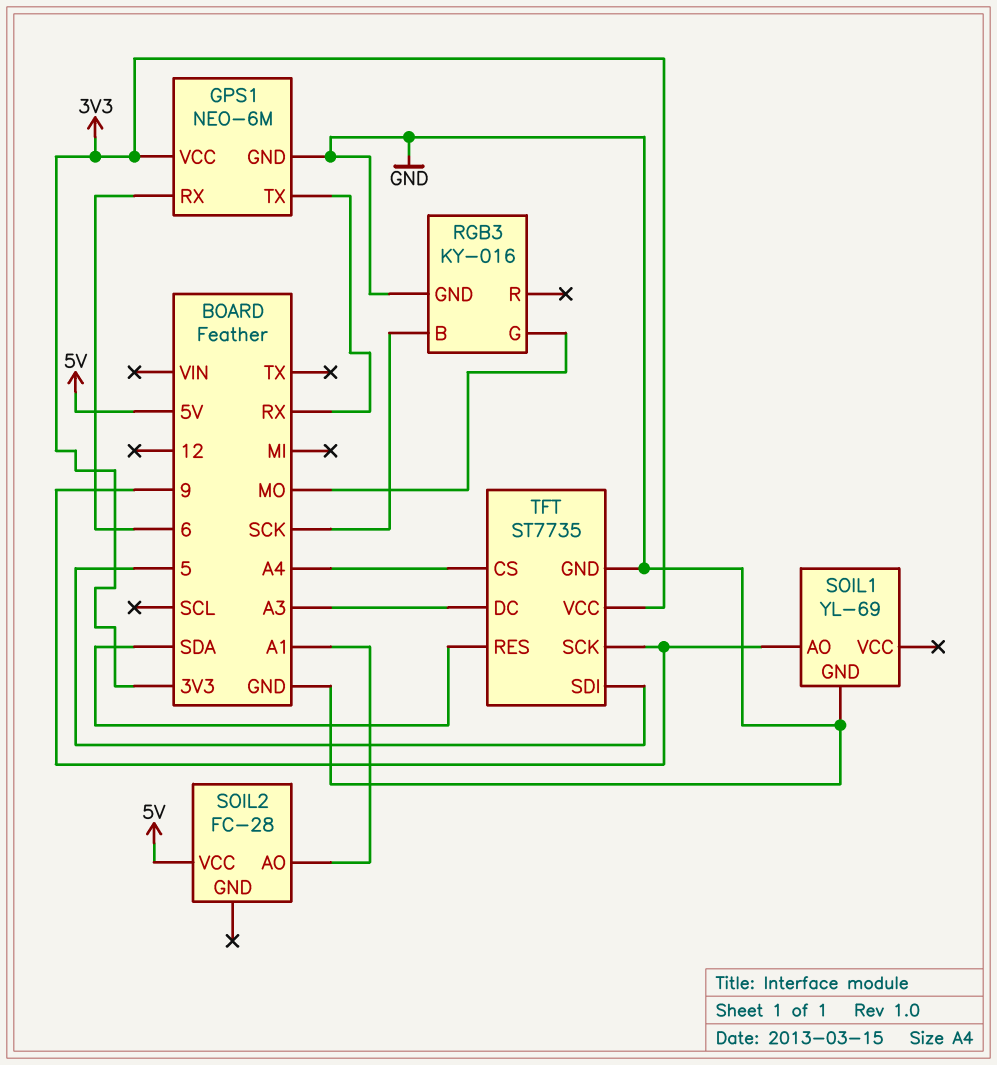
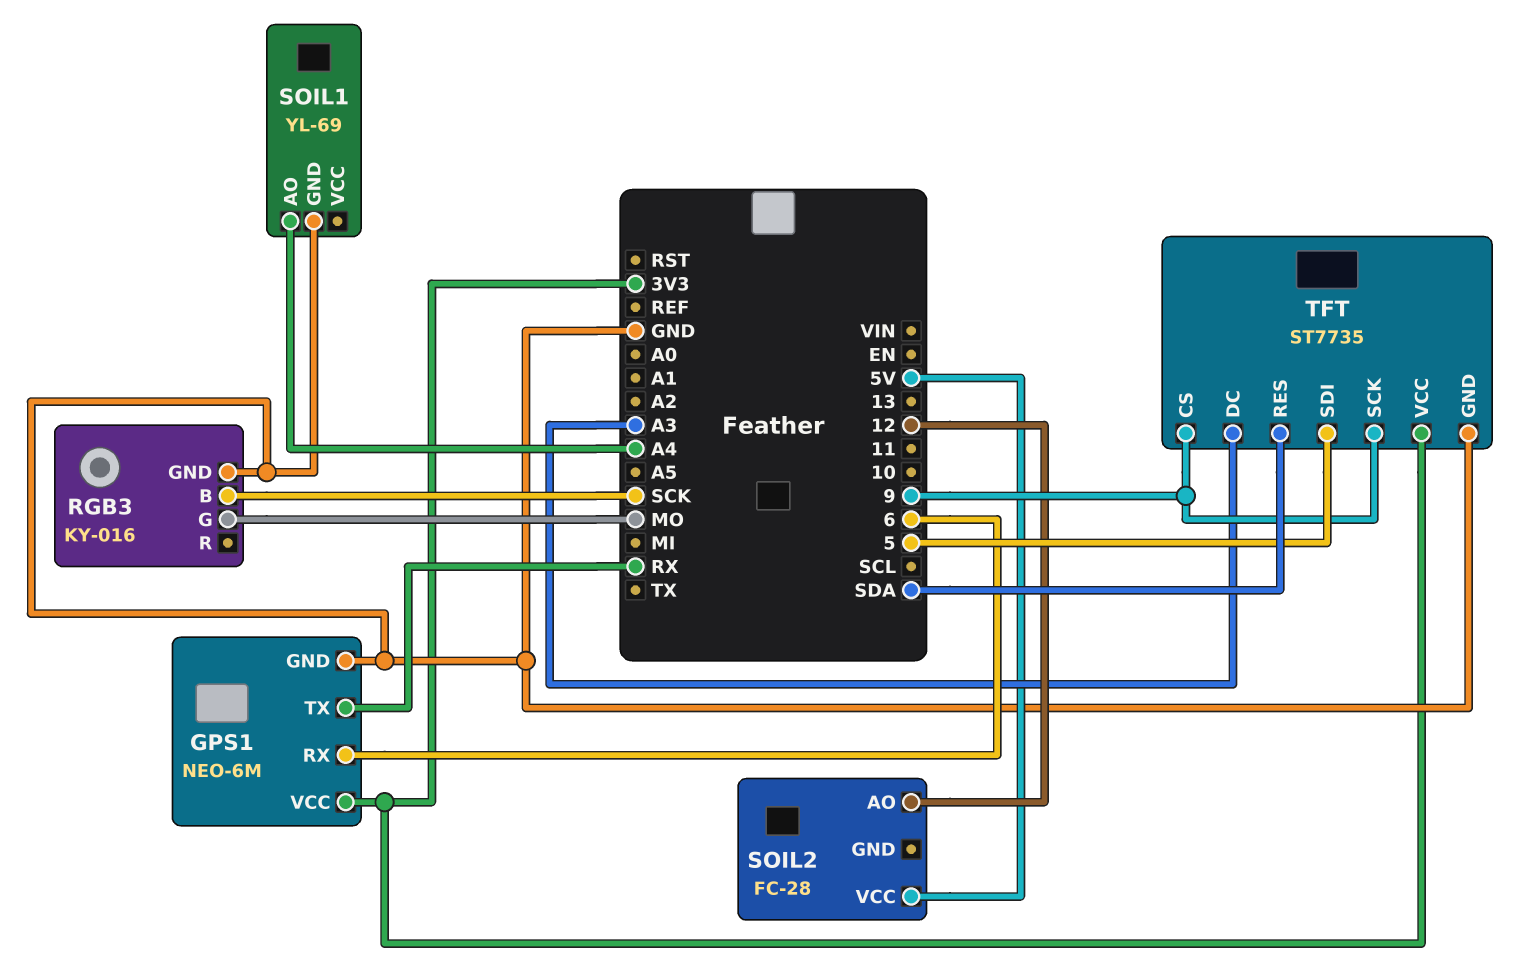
SOIL1 pin AO: 9 -> A4
SOIL2 pin AO: A1 -> 12
TFT pin CS: A4 -> 9

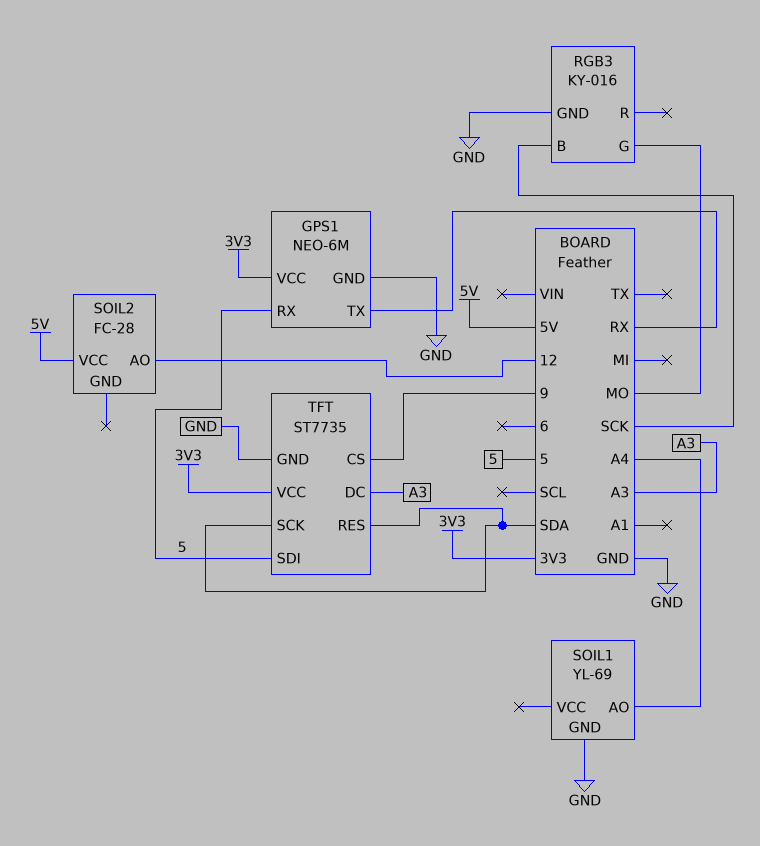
GPS1 pin RX: 6 -> 5
TFT pin SCK: 9 -> SDA

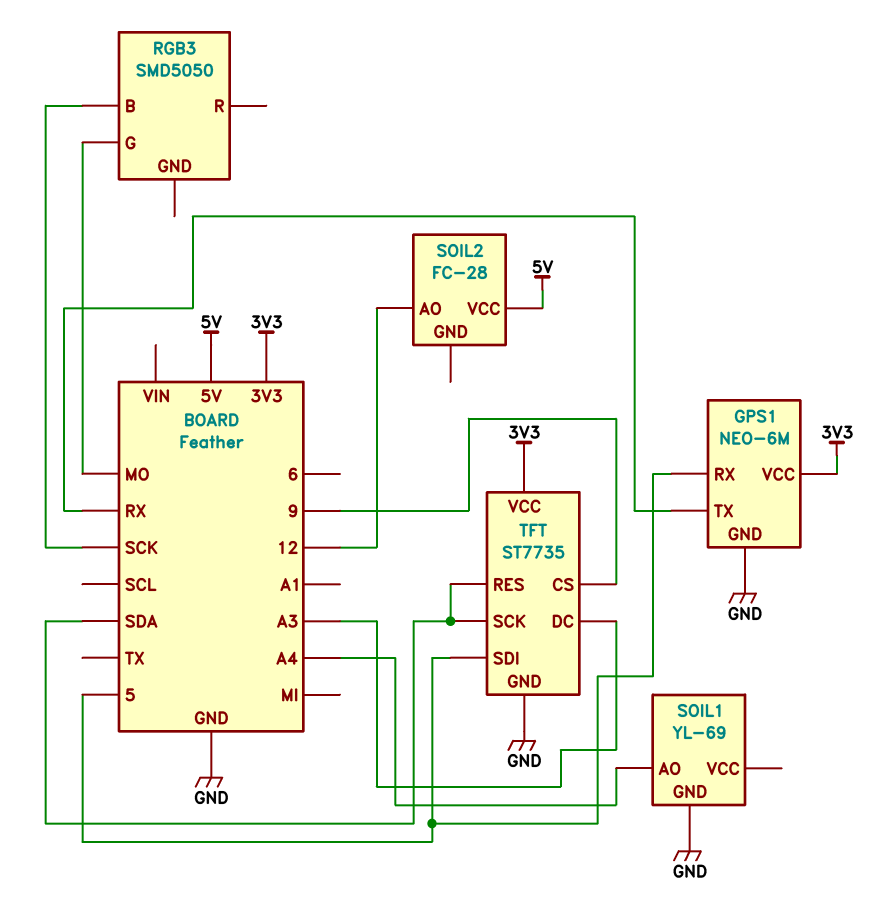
RGB3: KY-016 -> SMD5050
RGB3 pin GND: GND -> none

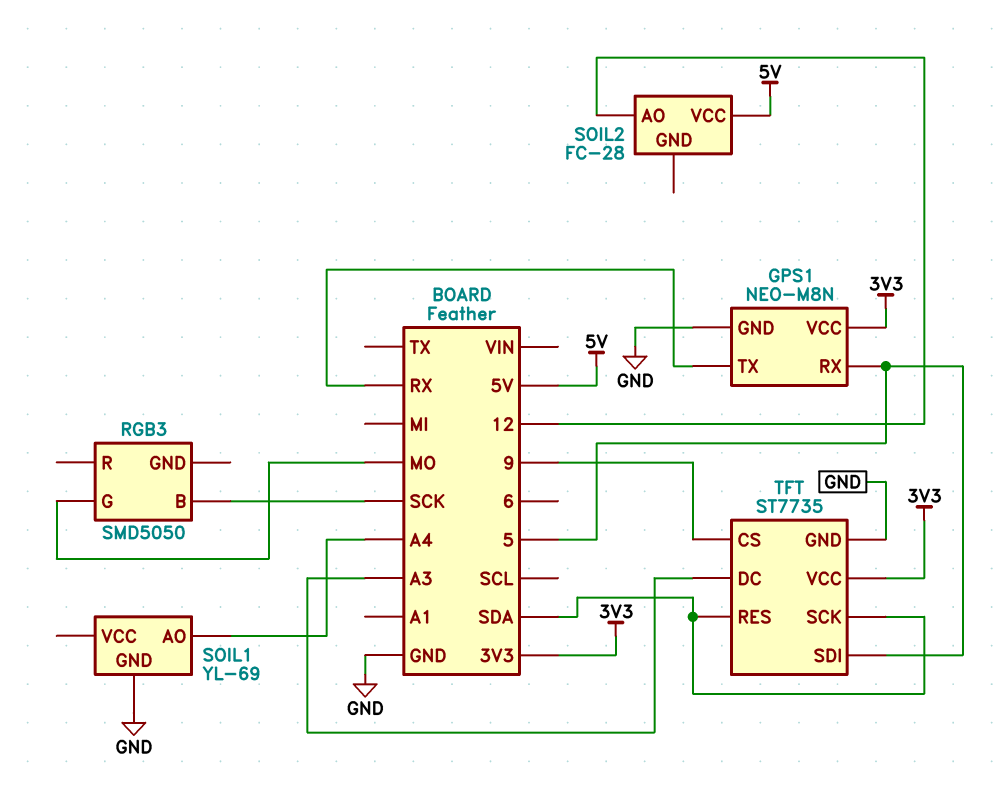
GPS1: NEO-6M -> NEO-M8N

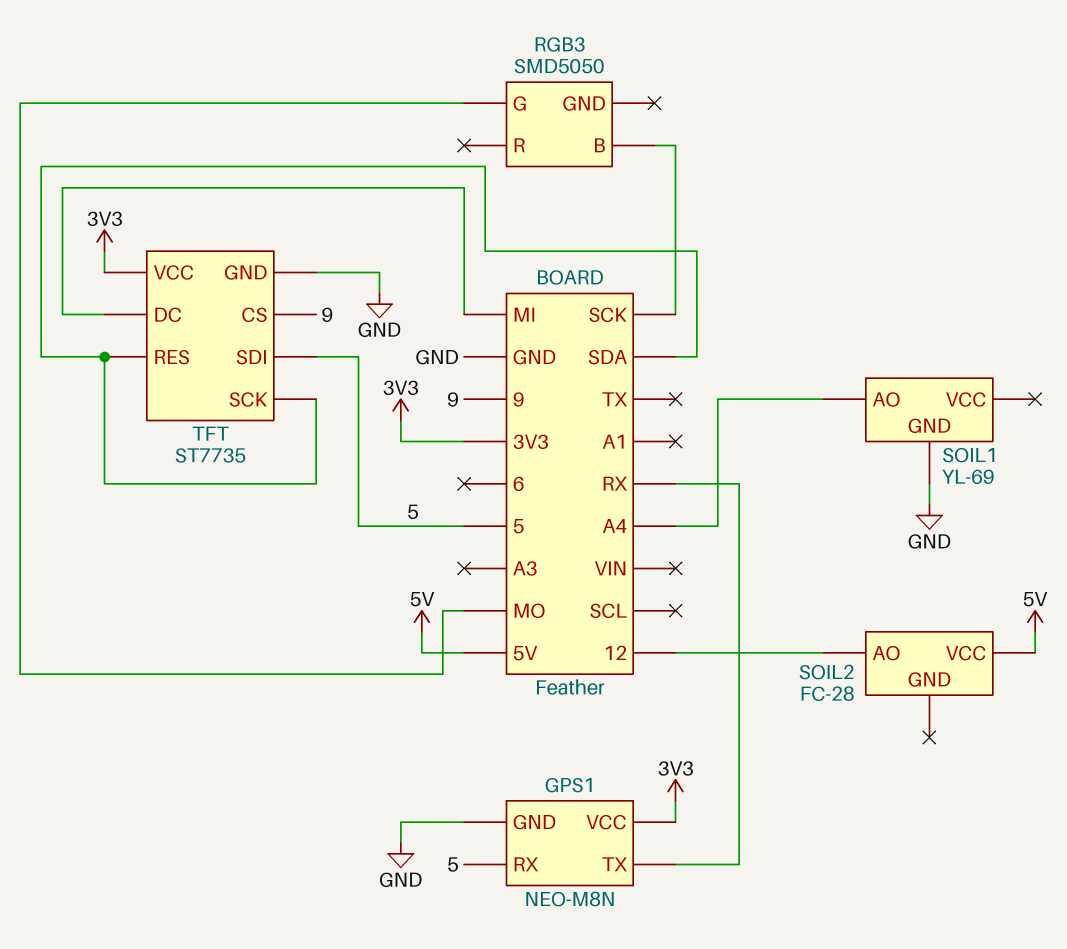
TFT pin DC: A3 -> MI

